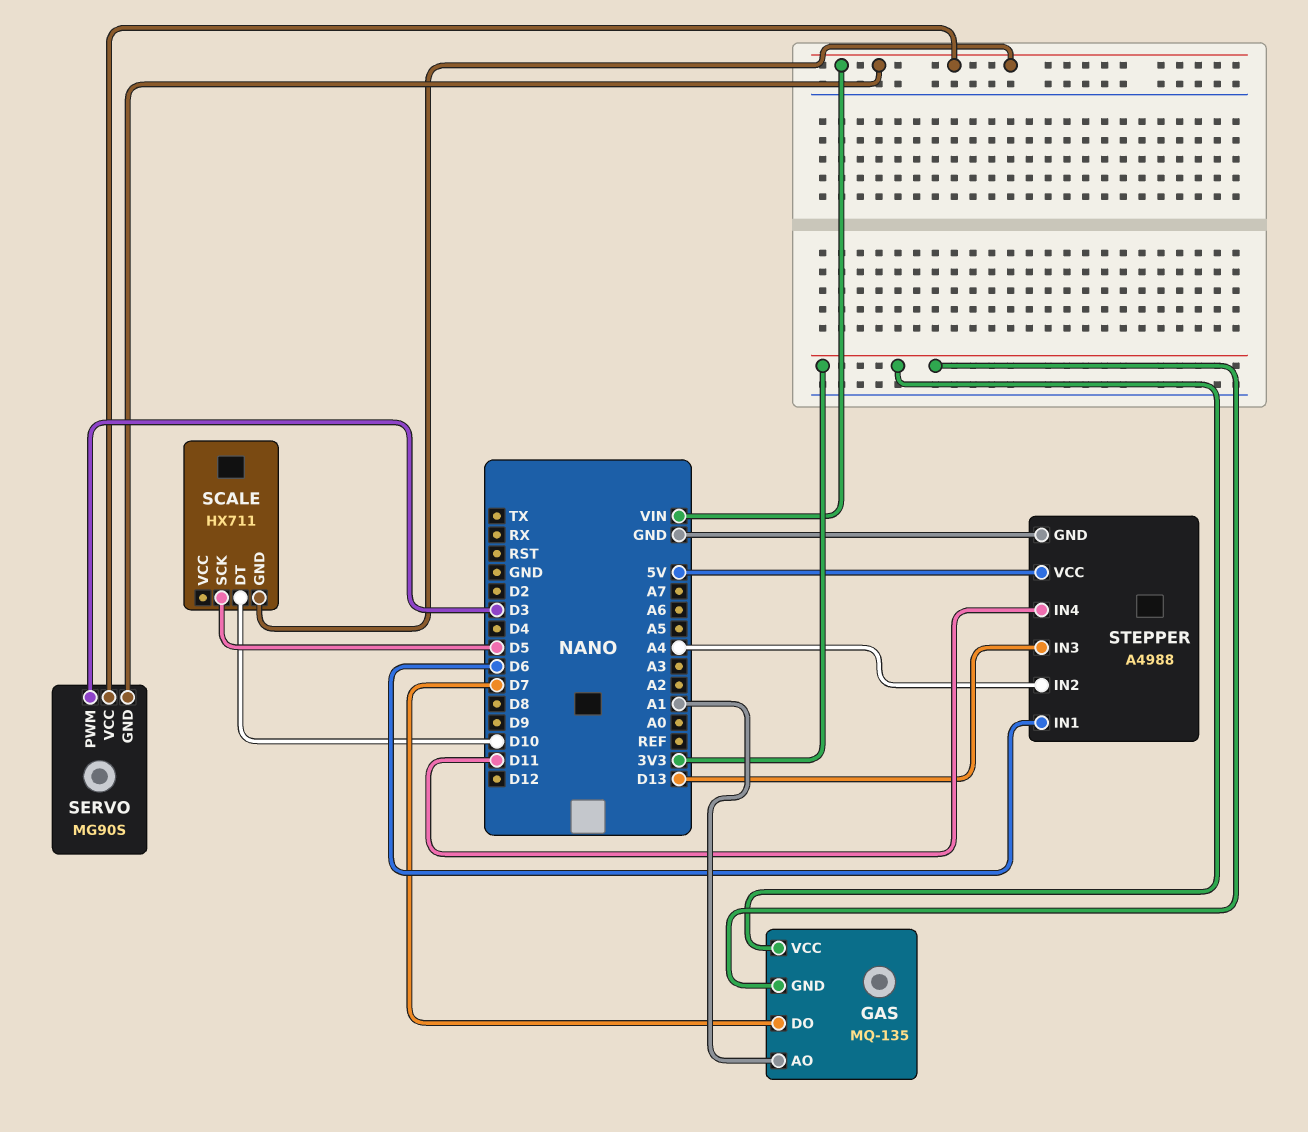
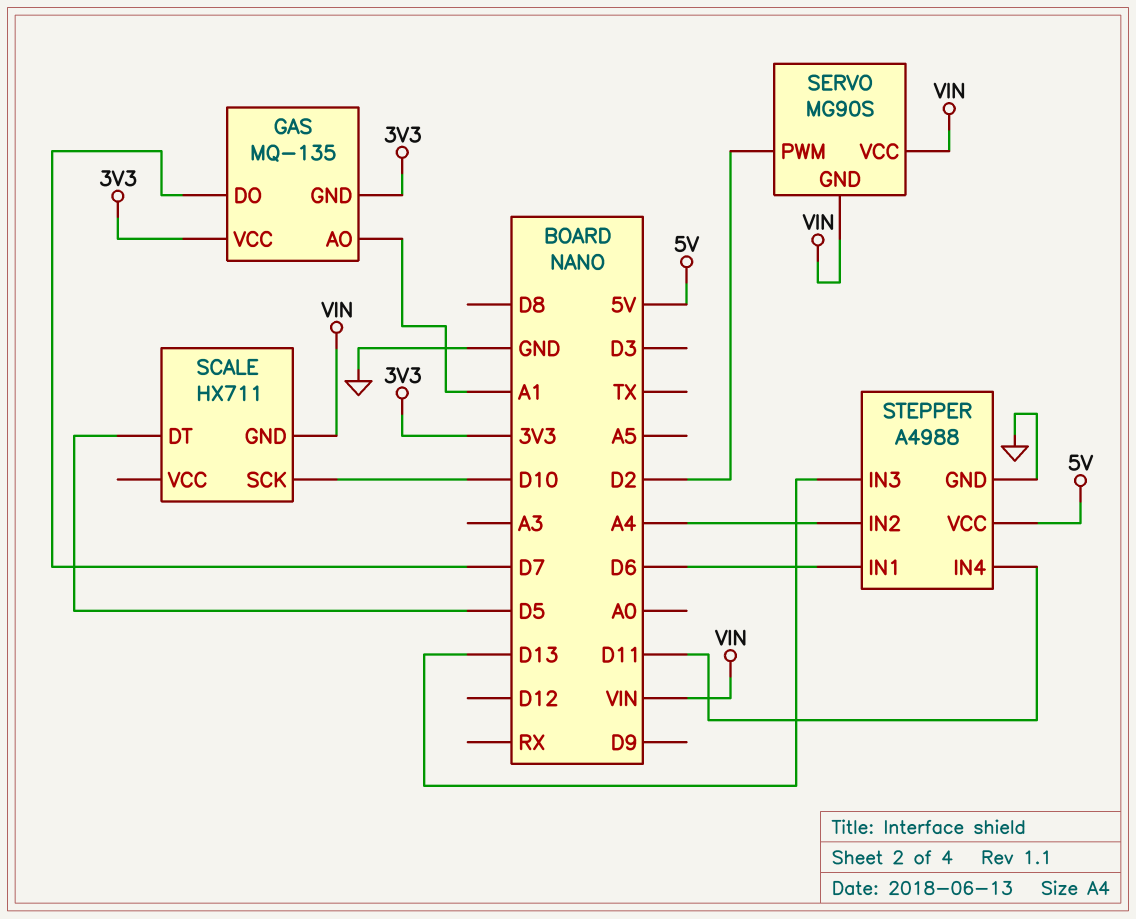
SCALE pin DT: D10 -> D5
SCALE pin SCK: D5 -> D10
SERVO pin PWM: D3 -> D2

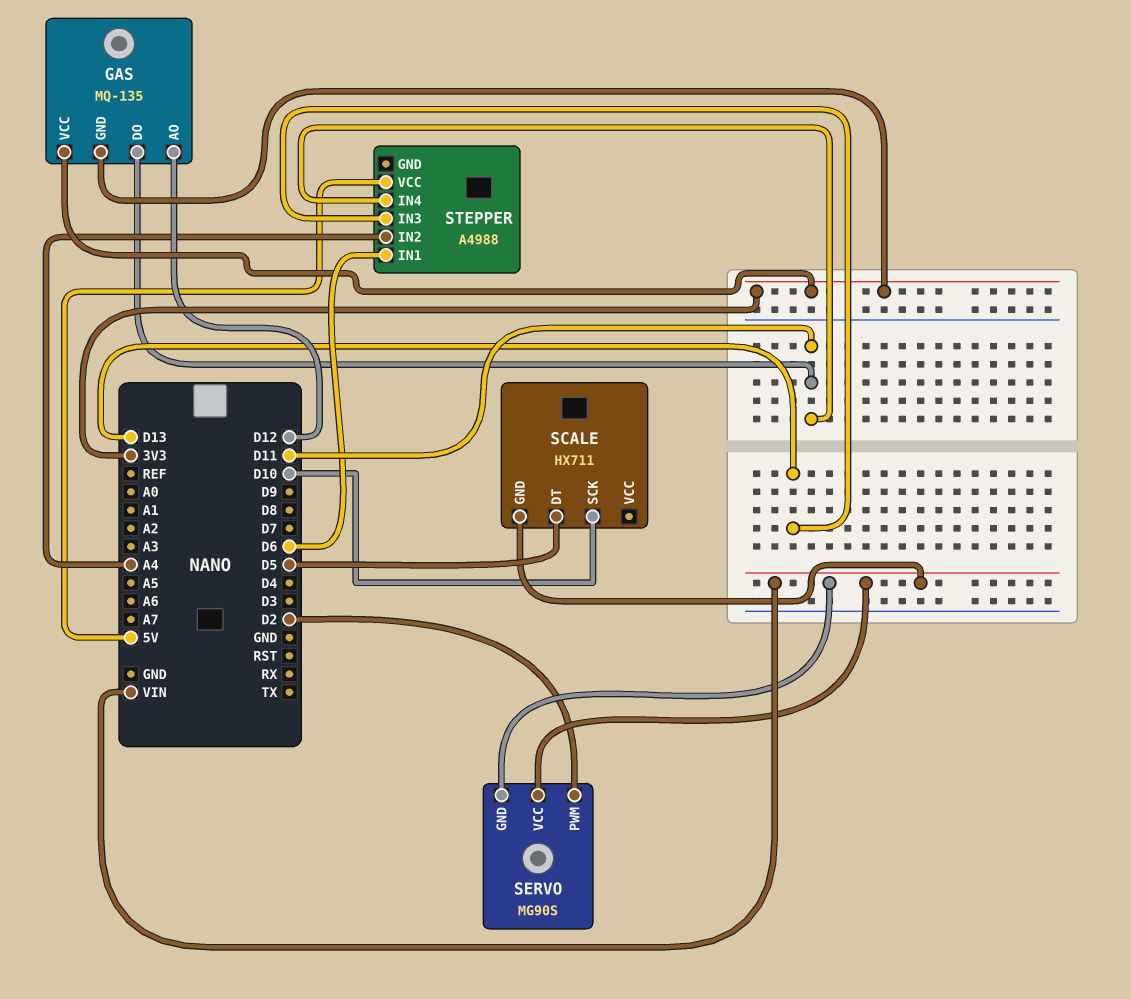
GAS pin AO: A1 -> D12
GAS pin DO: D7 -> D11
STEPPER pin GND: GND -> none

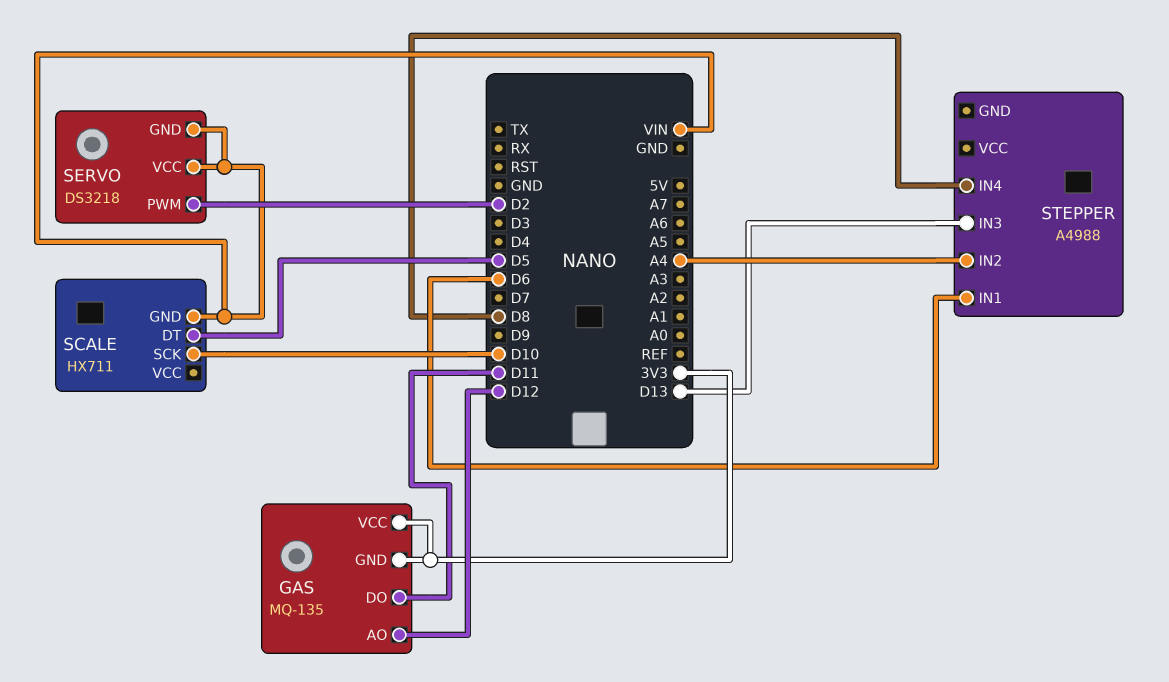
SERVO: MG90S -> DS3218
STEPPER pin IN4: D11 -> D8
STEPPER pin VCC: 5V -> none

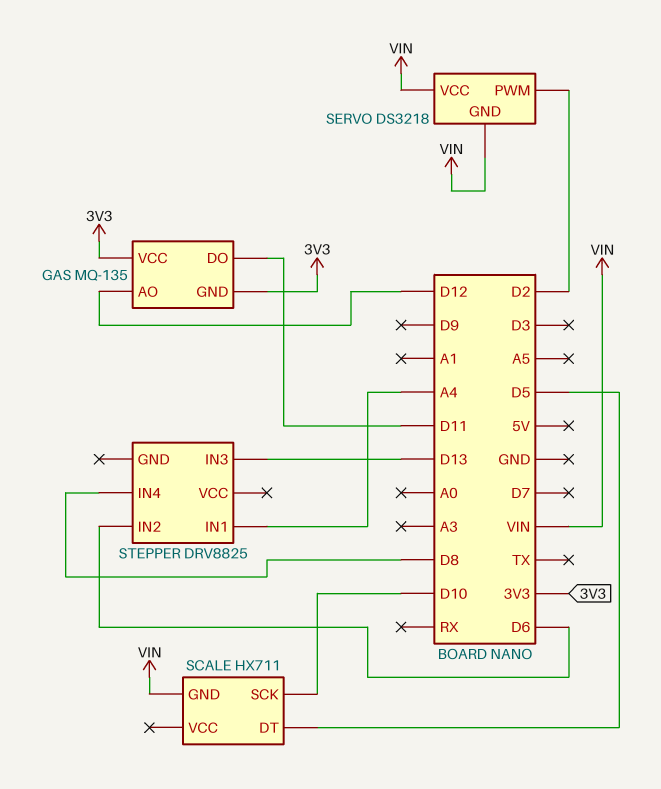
STEPPER: A4988 -> DRV8825
STEPPER pin IN1: D6 -> A4
STEPPER pin IN2: A4 -> D6

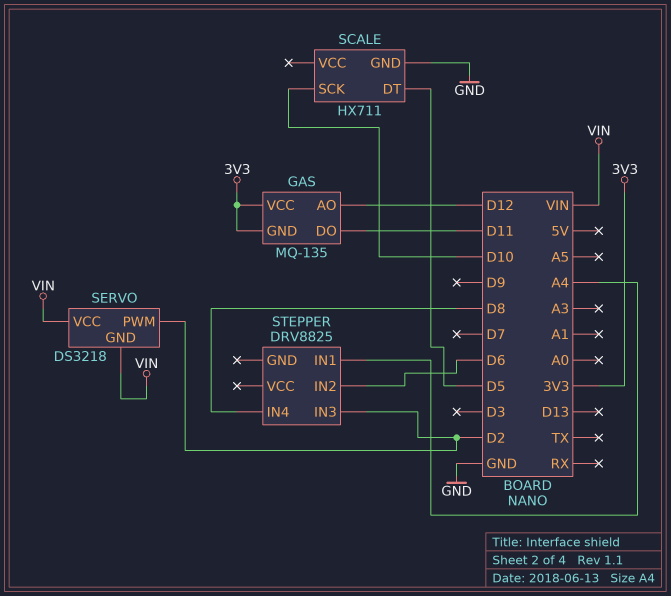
SCALE pin GND: VIN -> GND
STEPPER pin IN3: D13 -> D2

